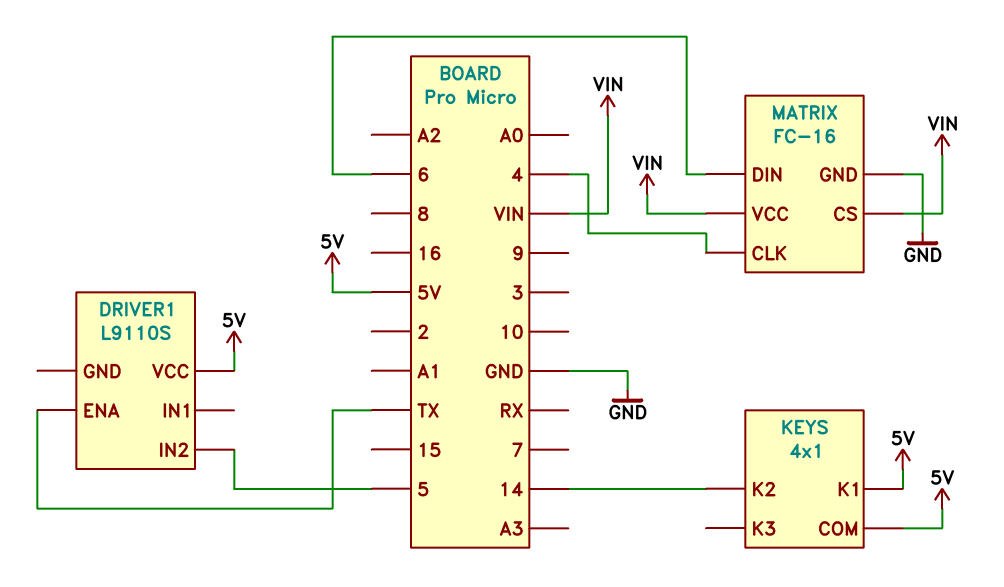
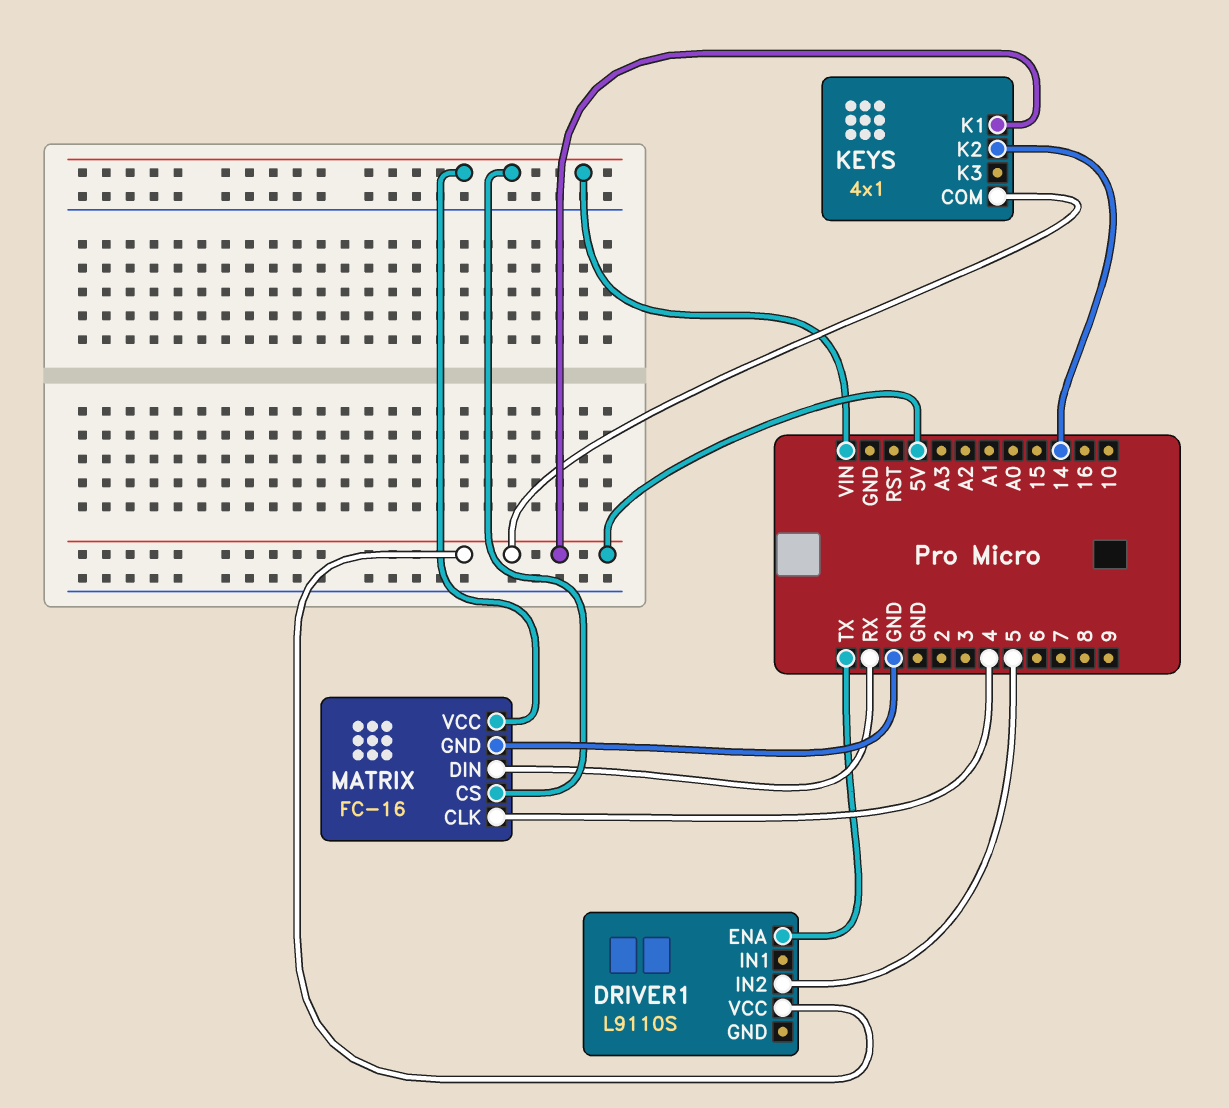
MATRIX pin DIN: 6 -> RX

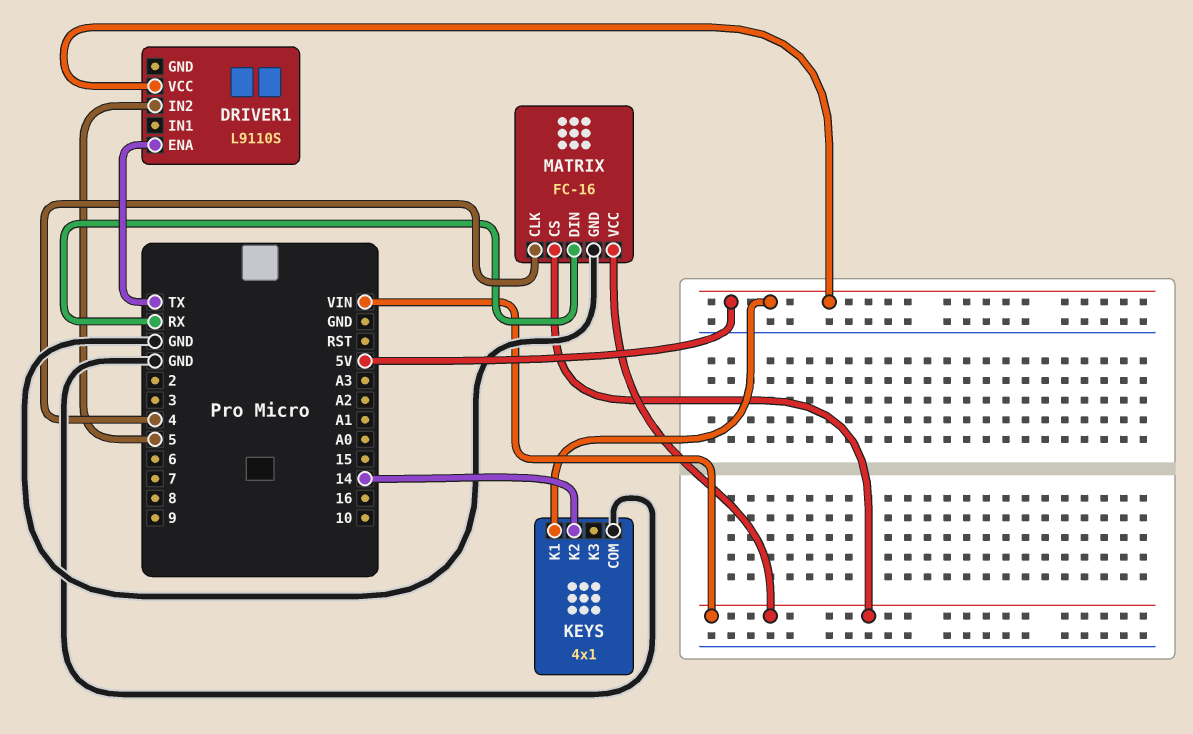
KEYS pin COM: 5V -> GND

